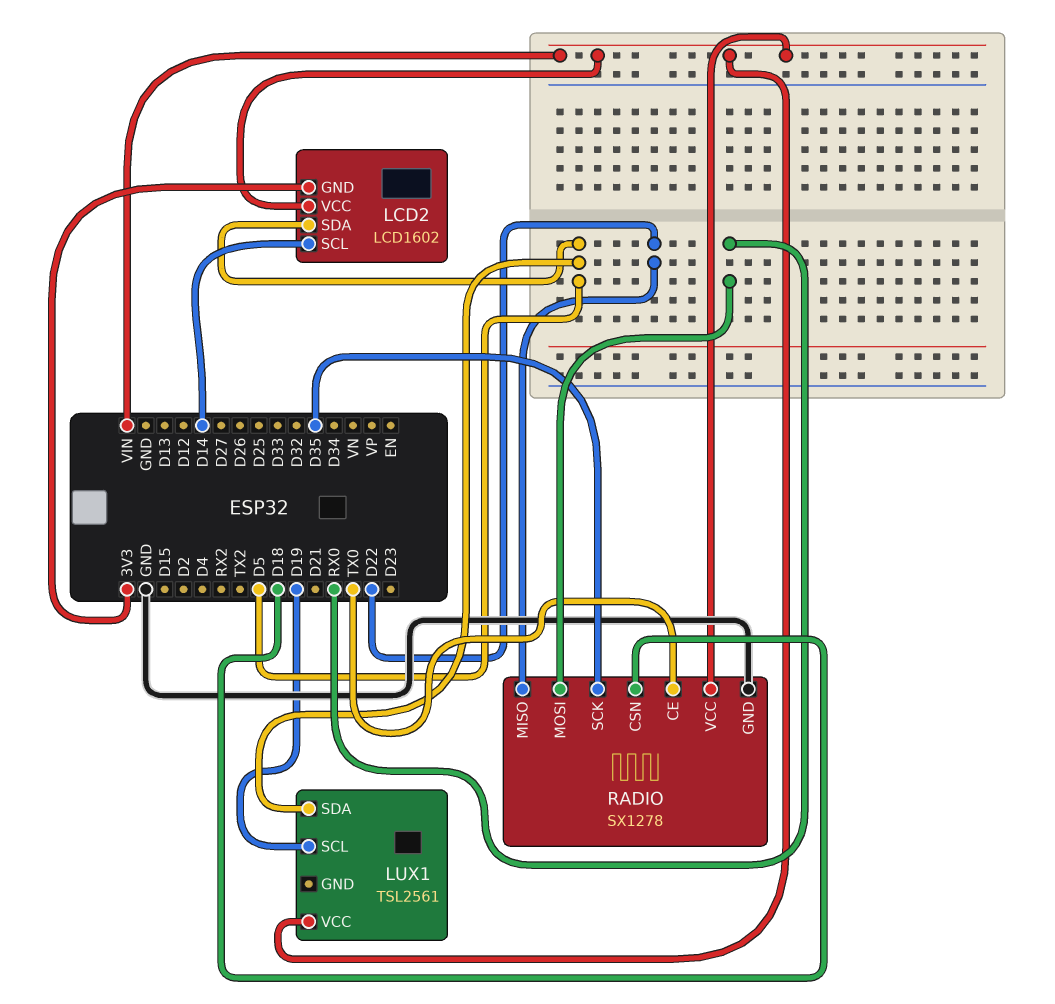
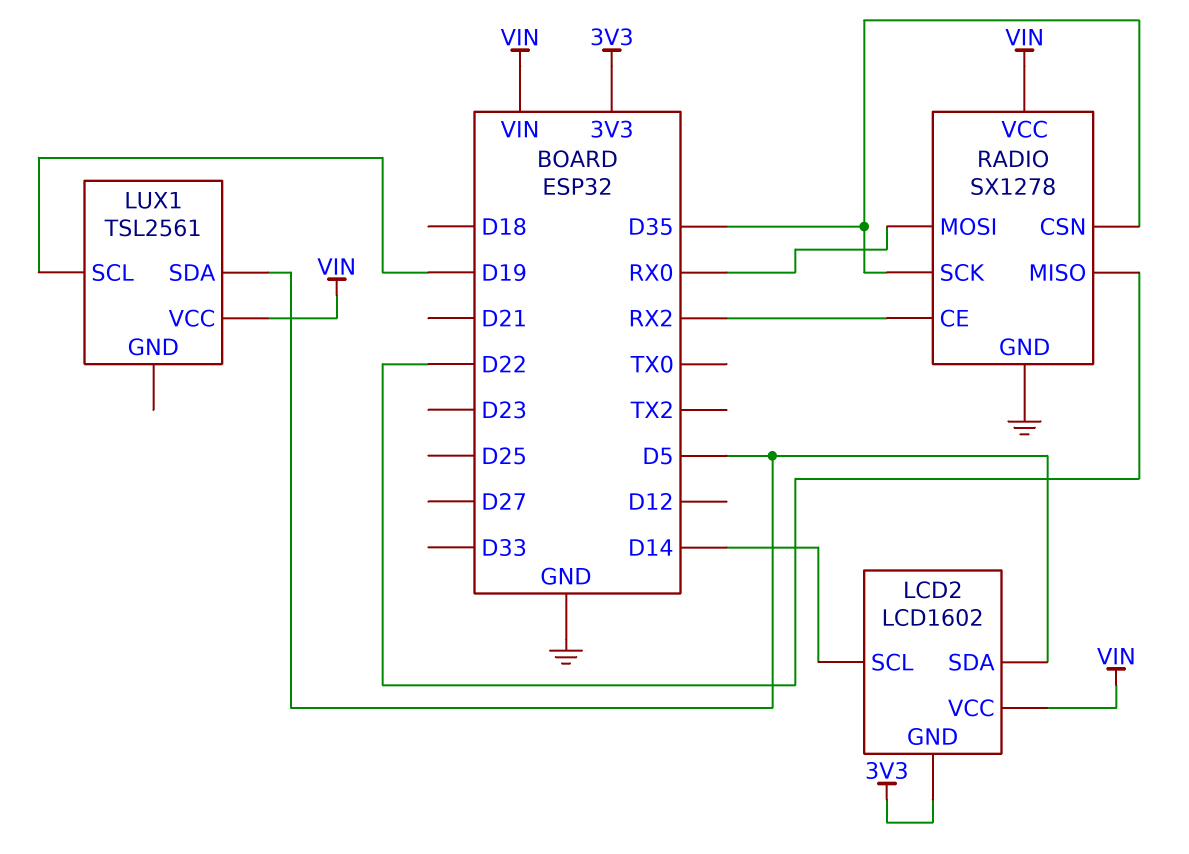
RADIO pin CE: TX0 -> RX2
RADIO pin CSN: D18 -> D35

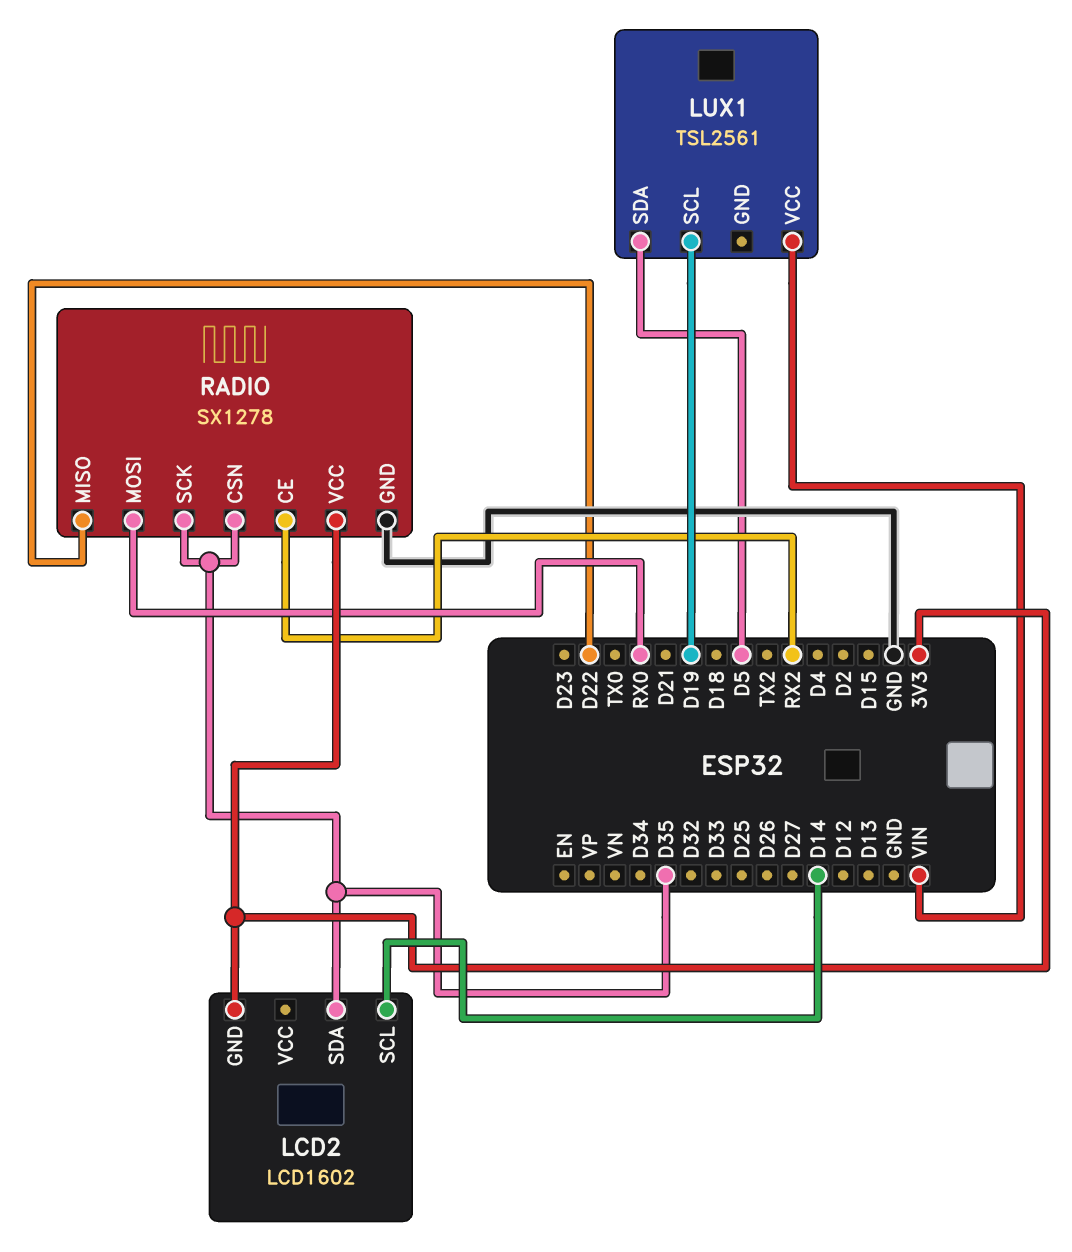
LCD2 pin SDA: D5 -> D35
LCD2 pin VCC: VIN -> none
RADIO pin VCC: VIN -> 3V3

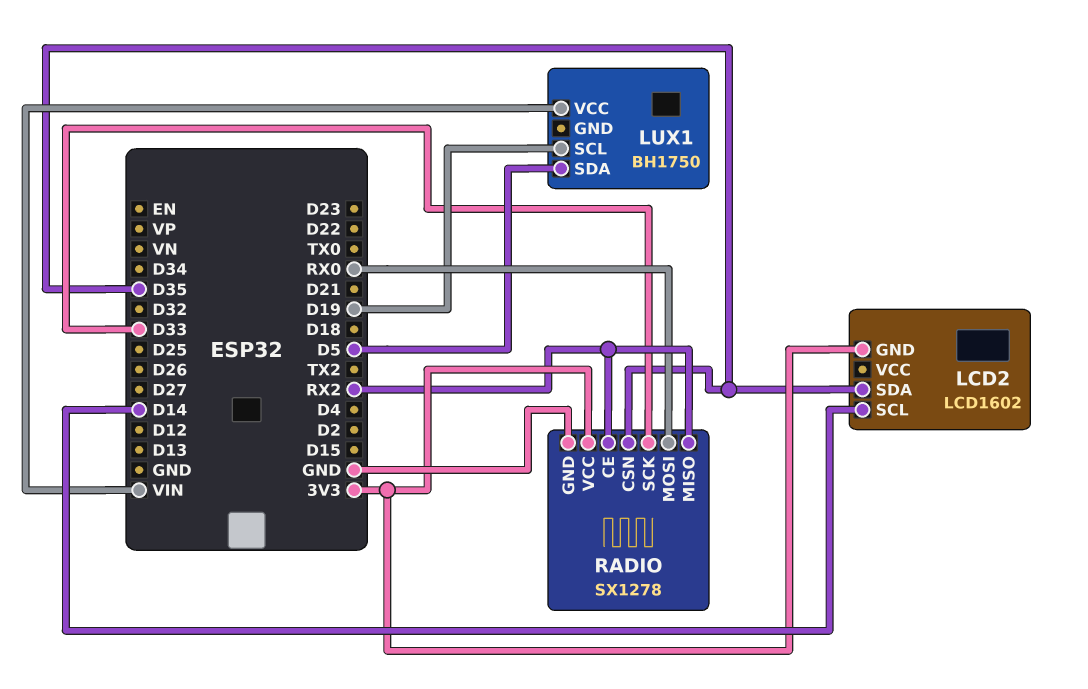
LUX1: TSL2561 -> BH1750
RADIO pin MISO: D22 -> RX2
RADIO pin SCK: D35 -> D33

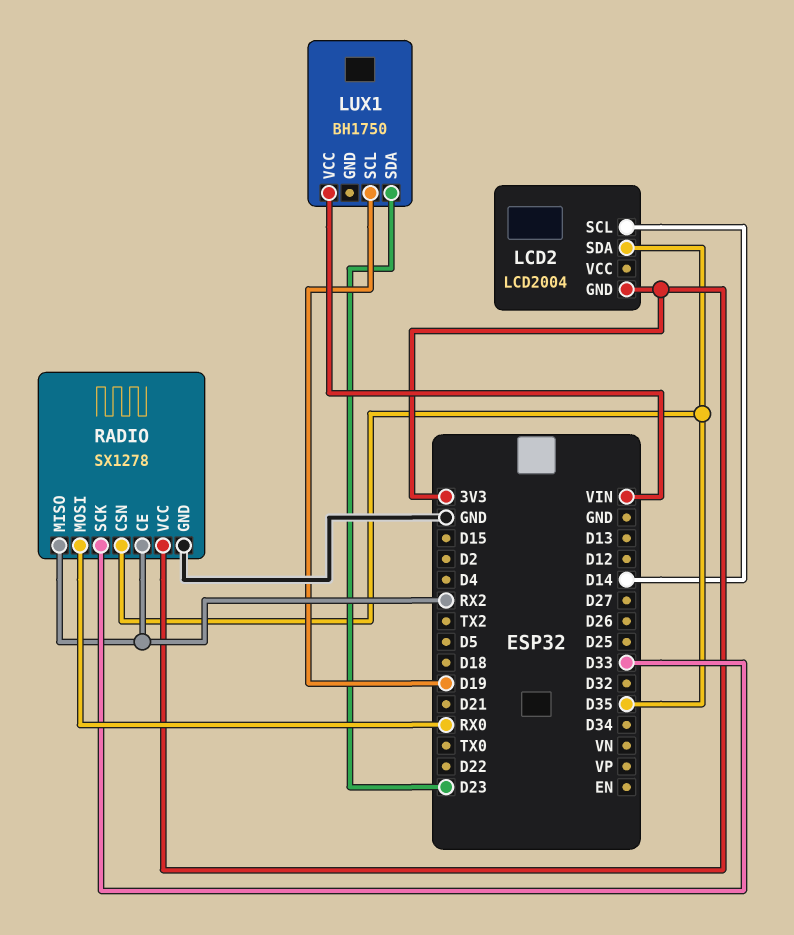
LCD2: LCD1602 -> LCD2004
LUX1 pin SDA: D5 -> D23

